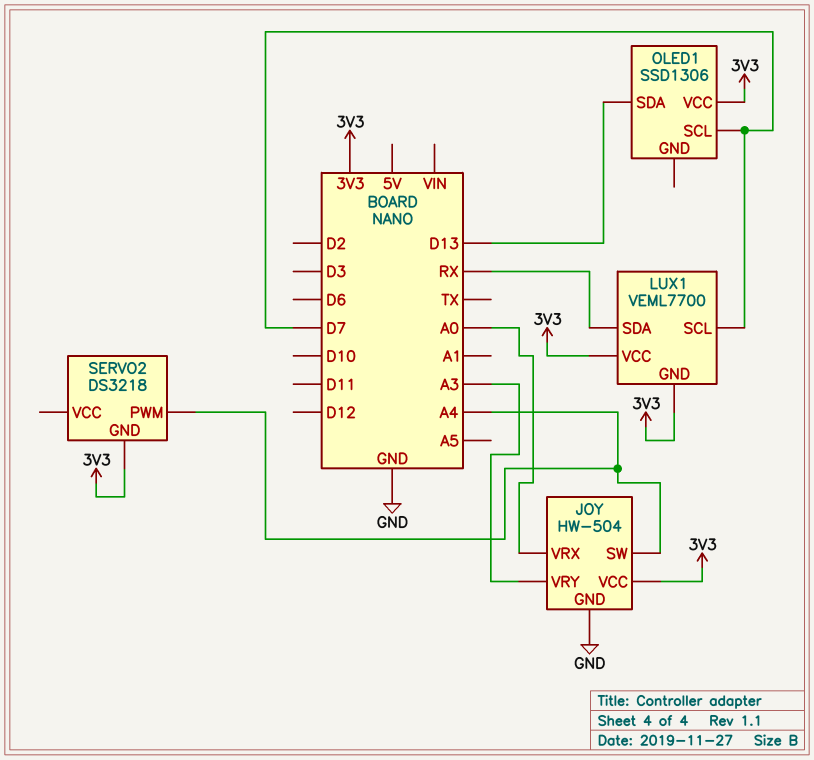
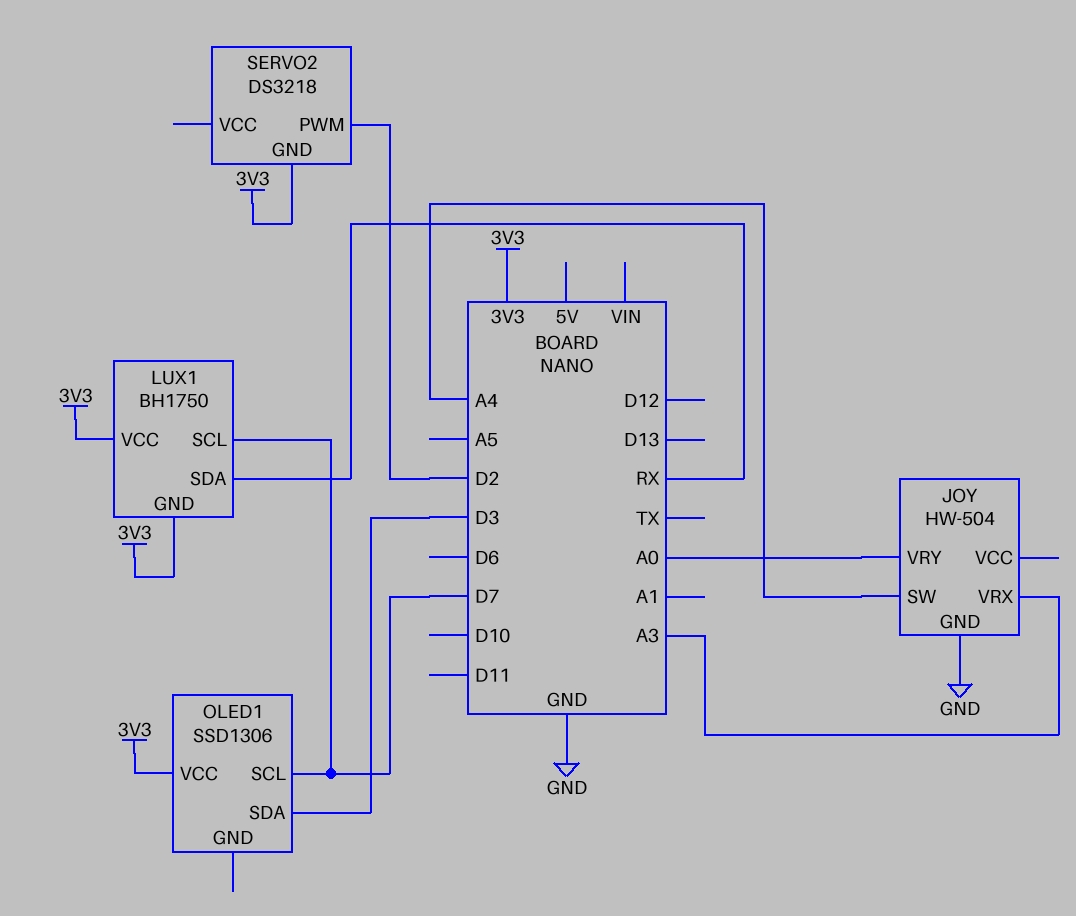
JOY pin VCC: 3V3 -> none
JOY pin VRX: A0 -> A3
JOY pin VRY: A3 -> A0
LUX1: VEML7700 -> BH1750
OLED1 pin SDA: D13 -> D3
SERVO2 pin PWM: A4 -> D2

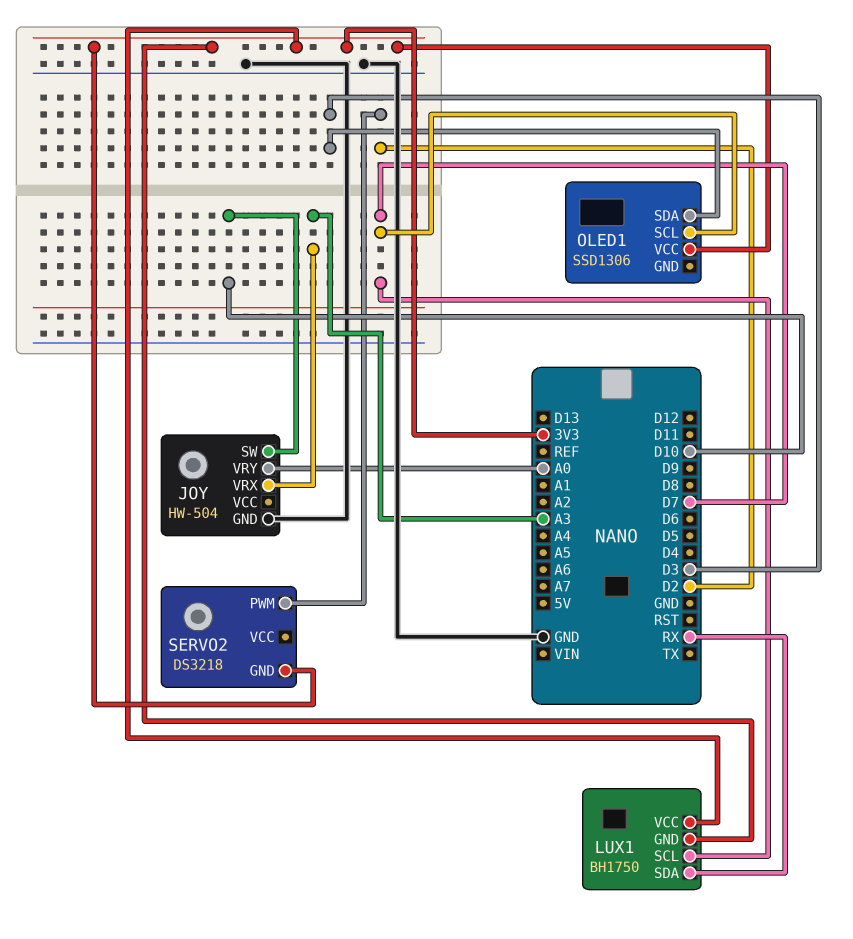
JOY pin SW: A4 -> D10

